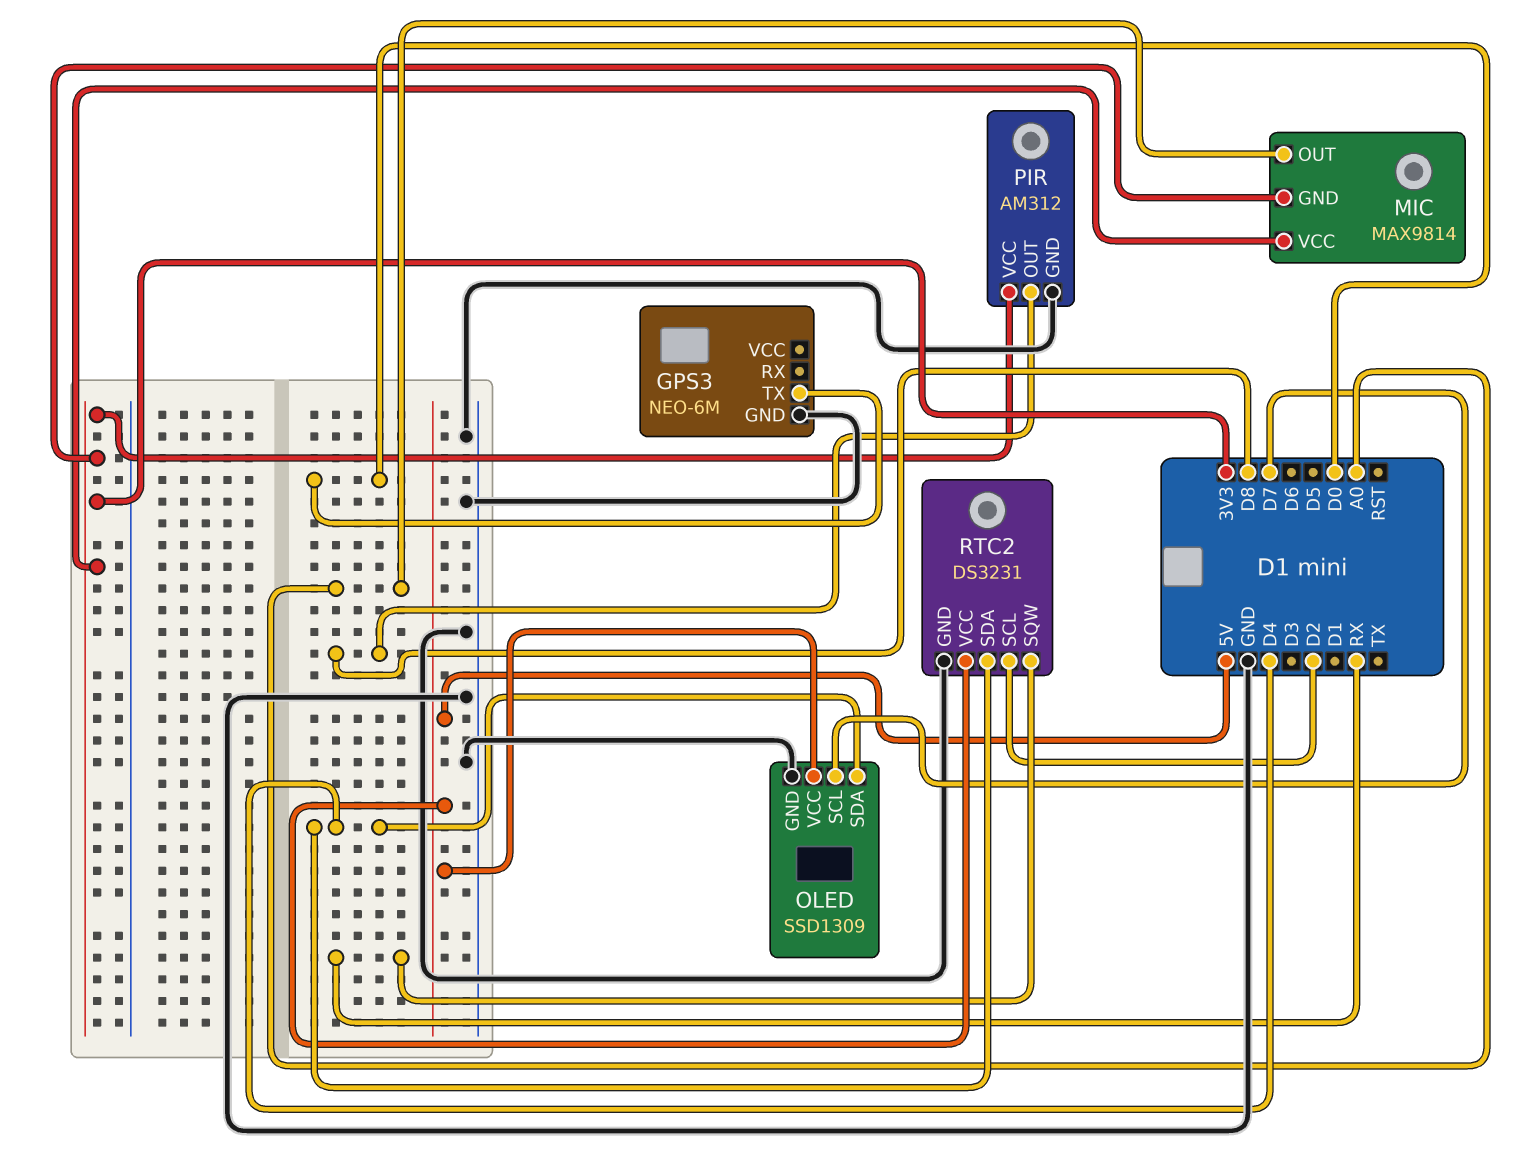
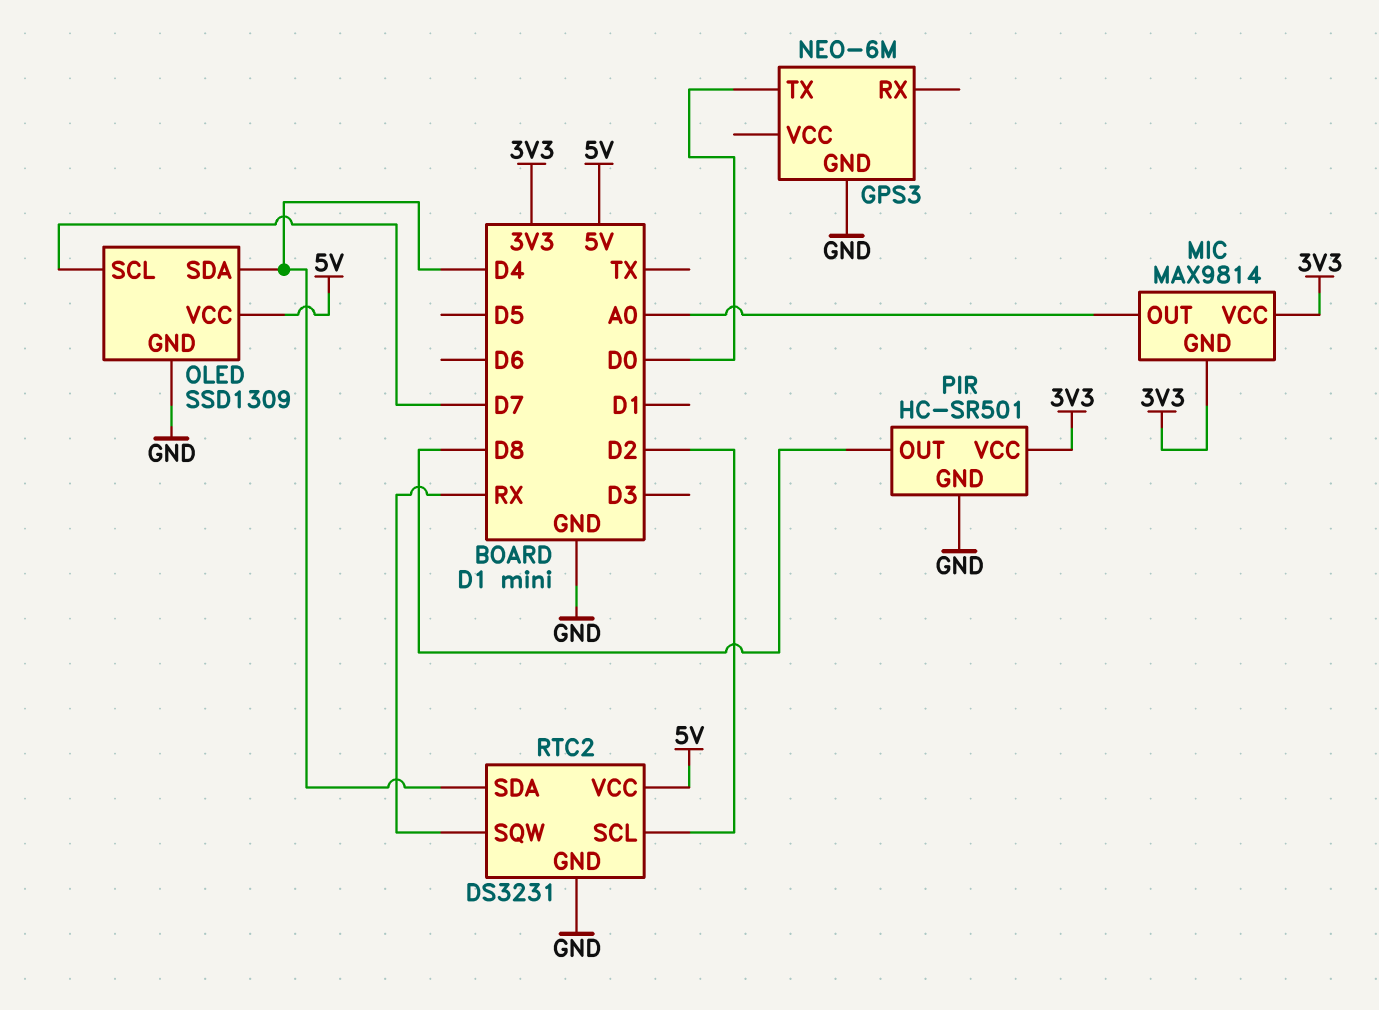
PIR: AM312 -> HC-SR501

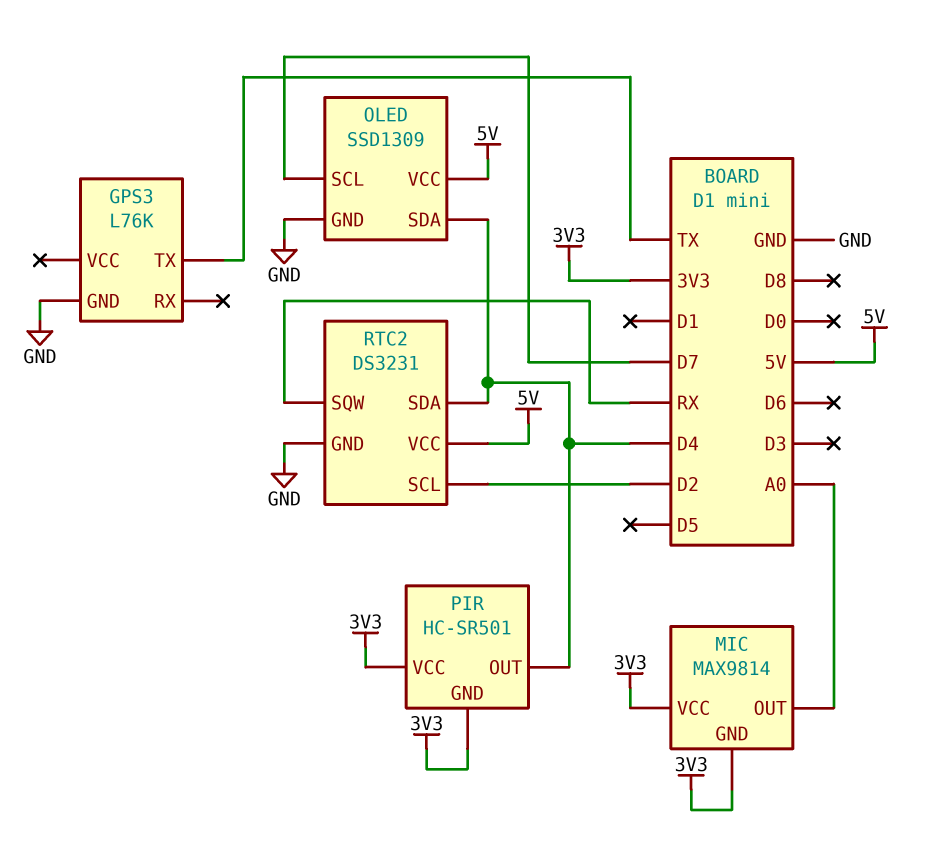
GPS3: NEO-6M -> L76K
GPS3 pin TX: D0 -> TX
PIR pin GND: GND -> 3V3
PIR pin OUT: D8 -> D4

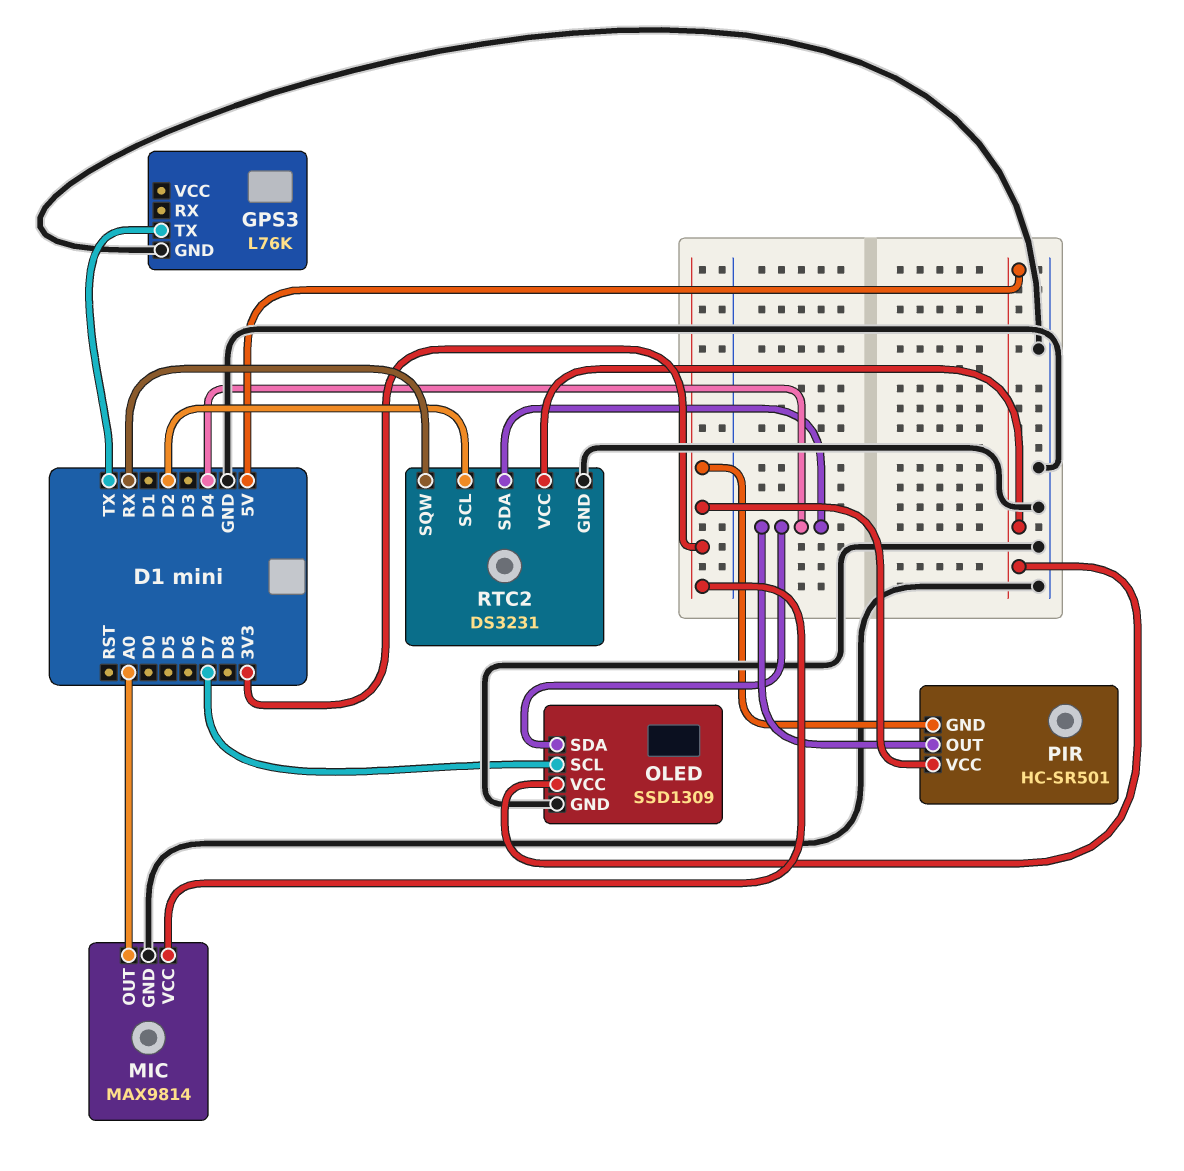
MIC pin GND: 3V3 -> GND

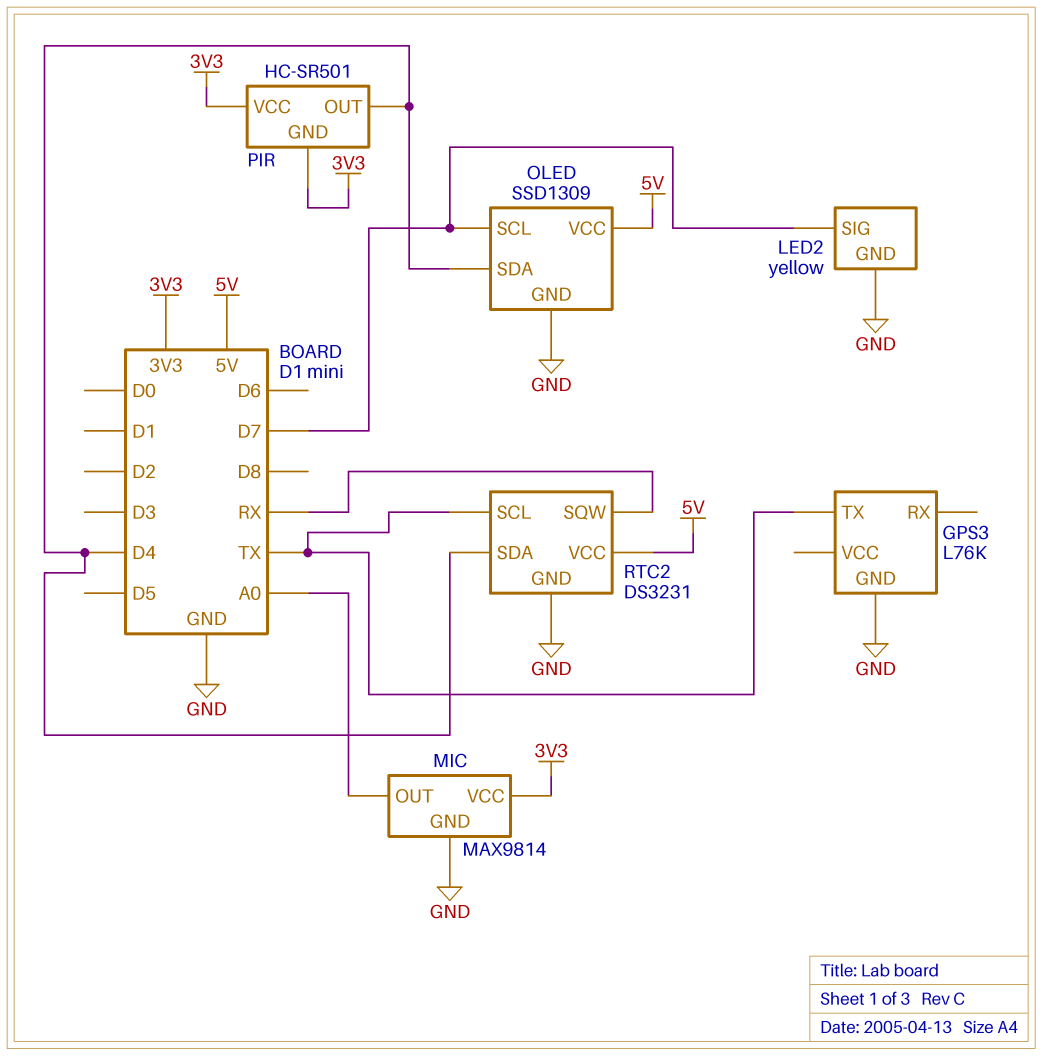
LED2: none -> yellow
LED2 pin GND: none -> GND
LED2 pin SIG: none -> D7
RTC2 pin SCL: D2 -> TX

